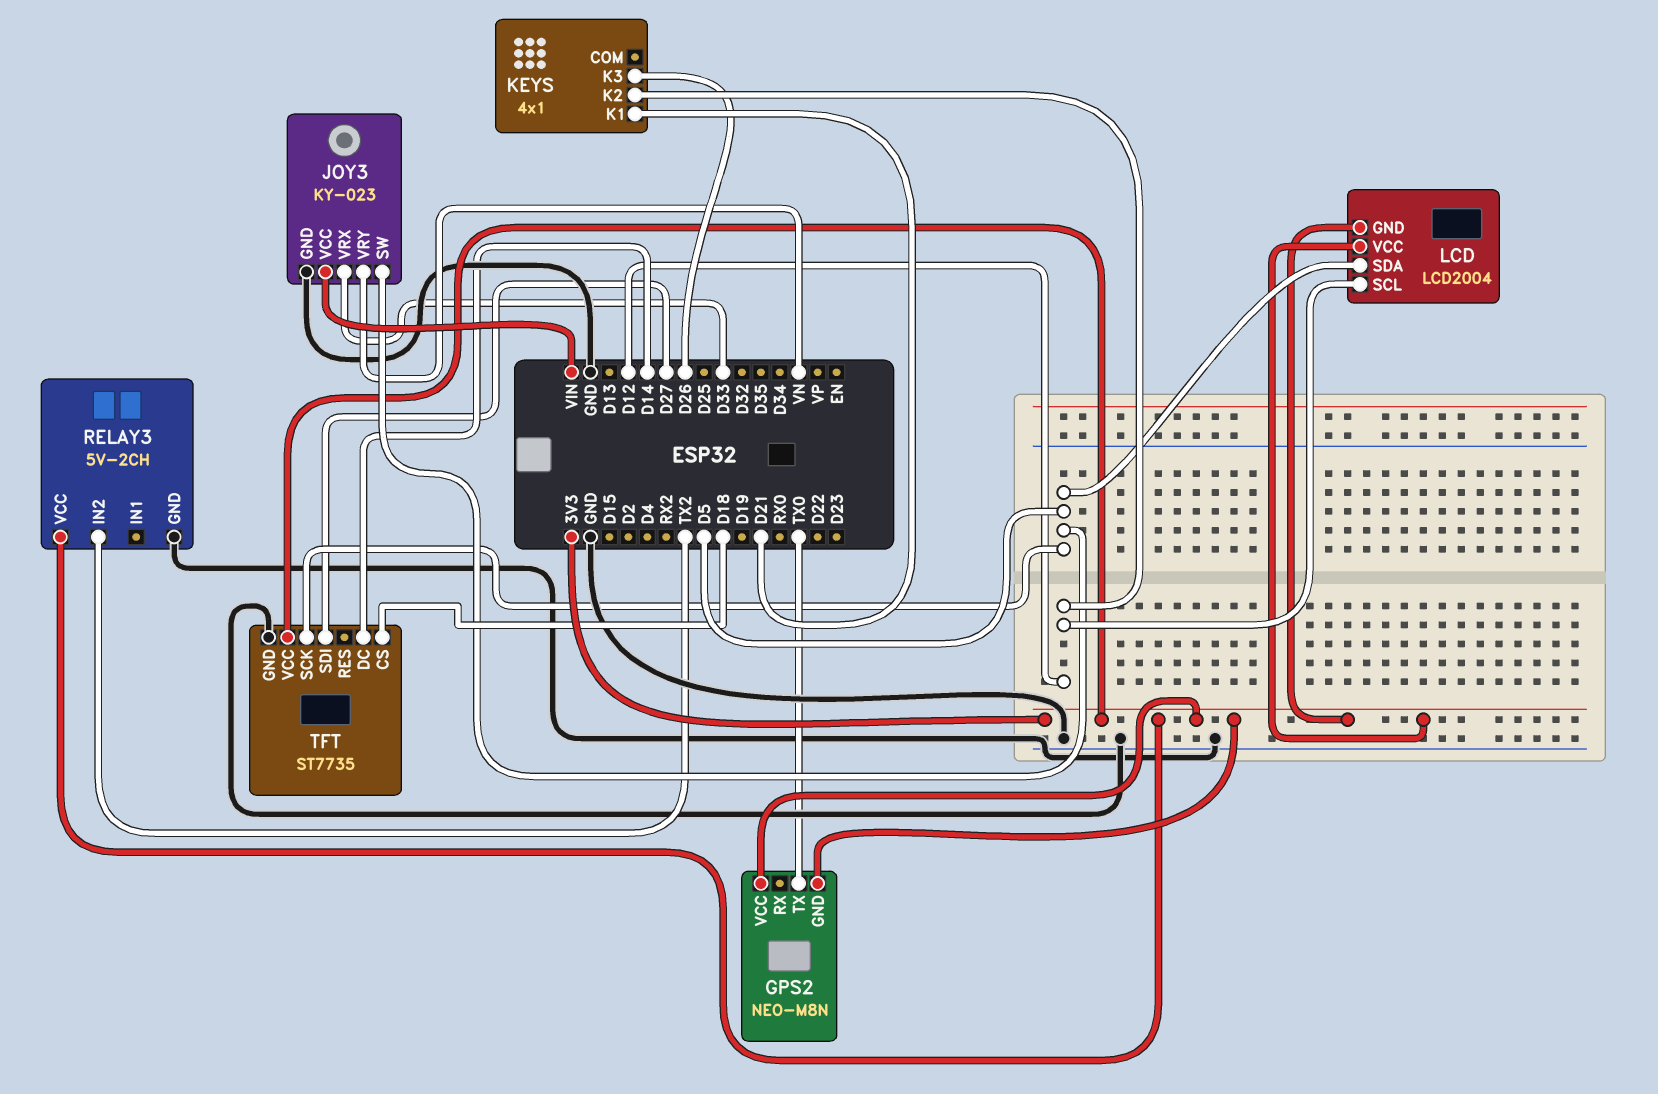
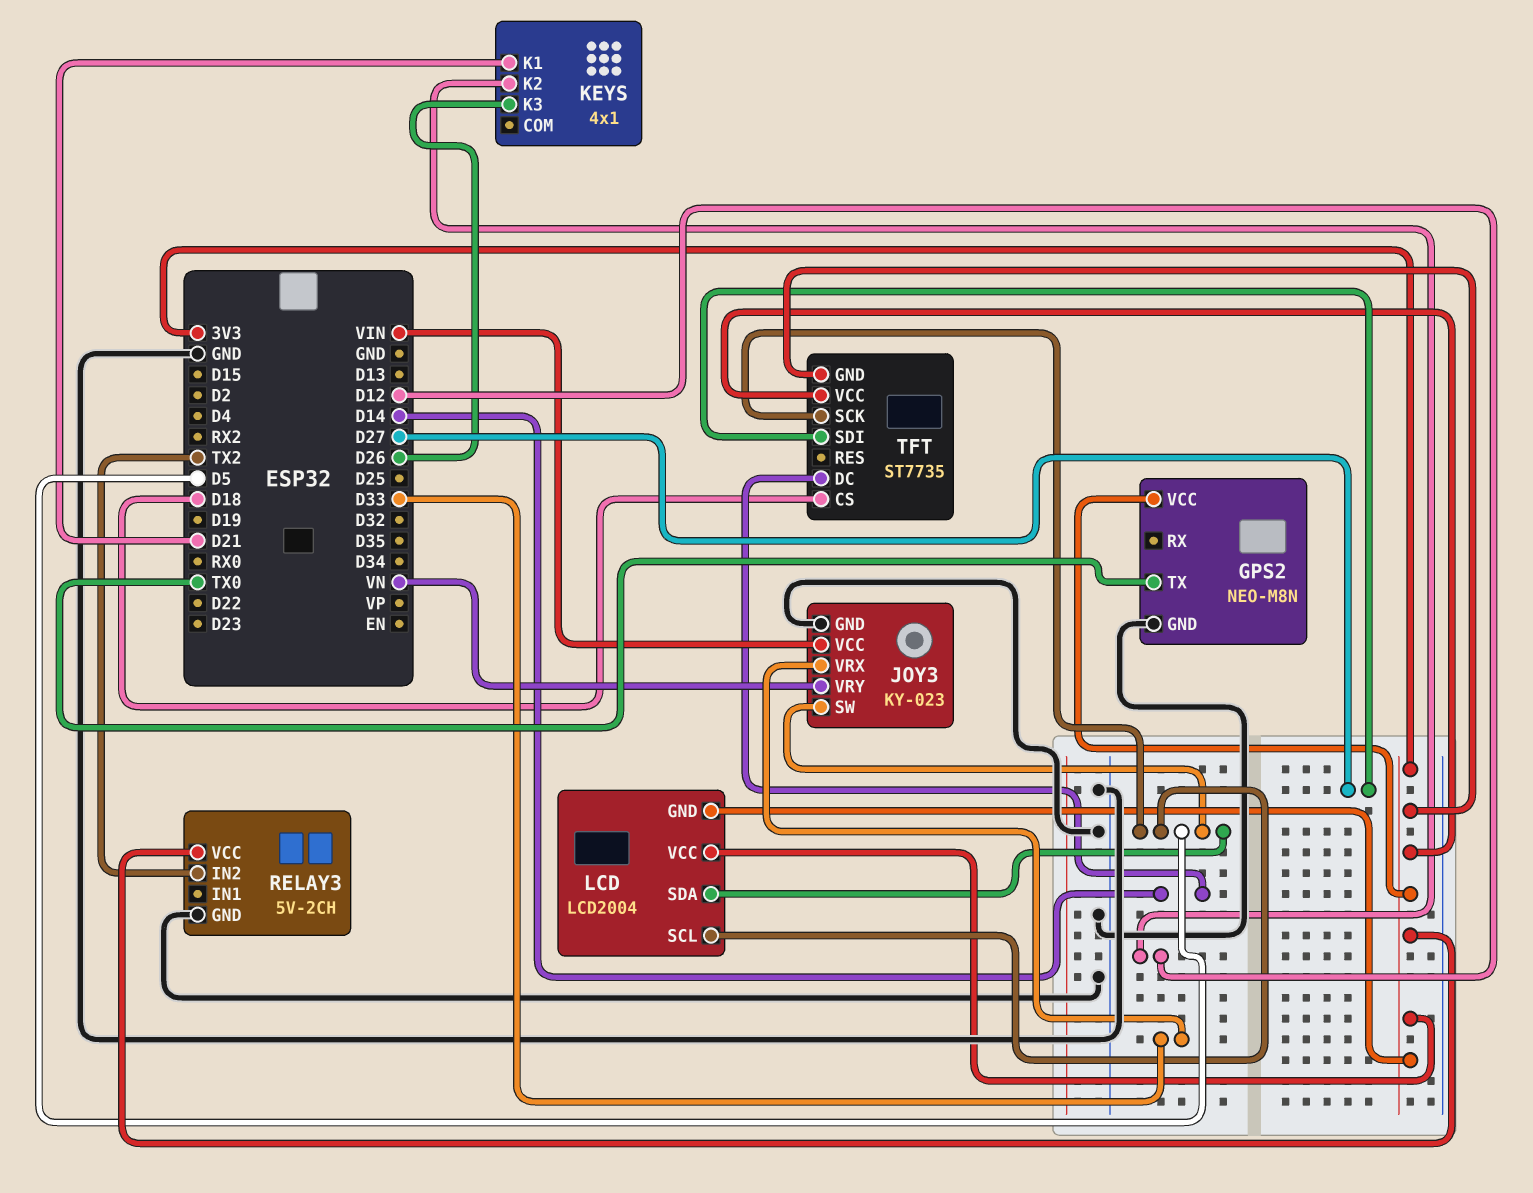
GPS2 pin GND: 3V3 -> GND
LCD pin SCL: D12 -> D5
TFT pin GND: GND -> 3V3

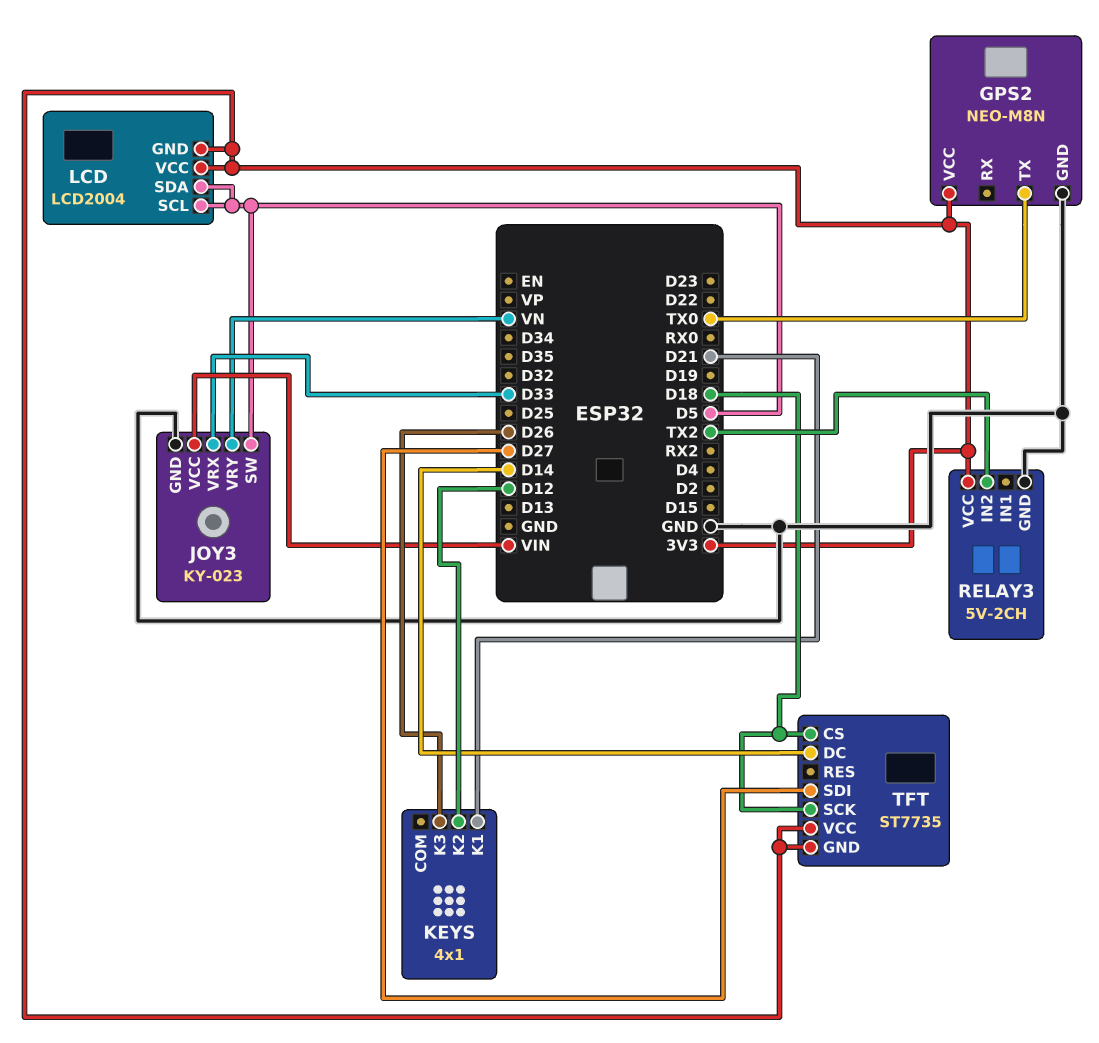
TFT pin SCK: D5 -> D18

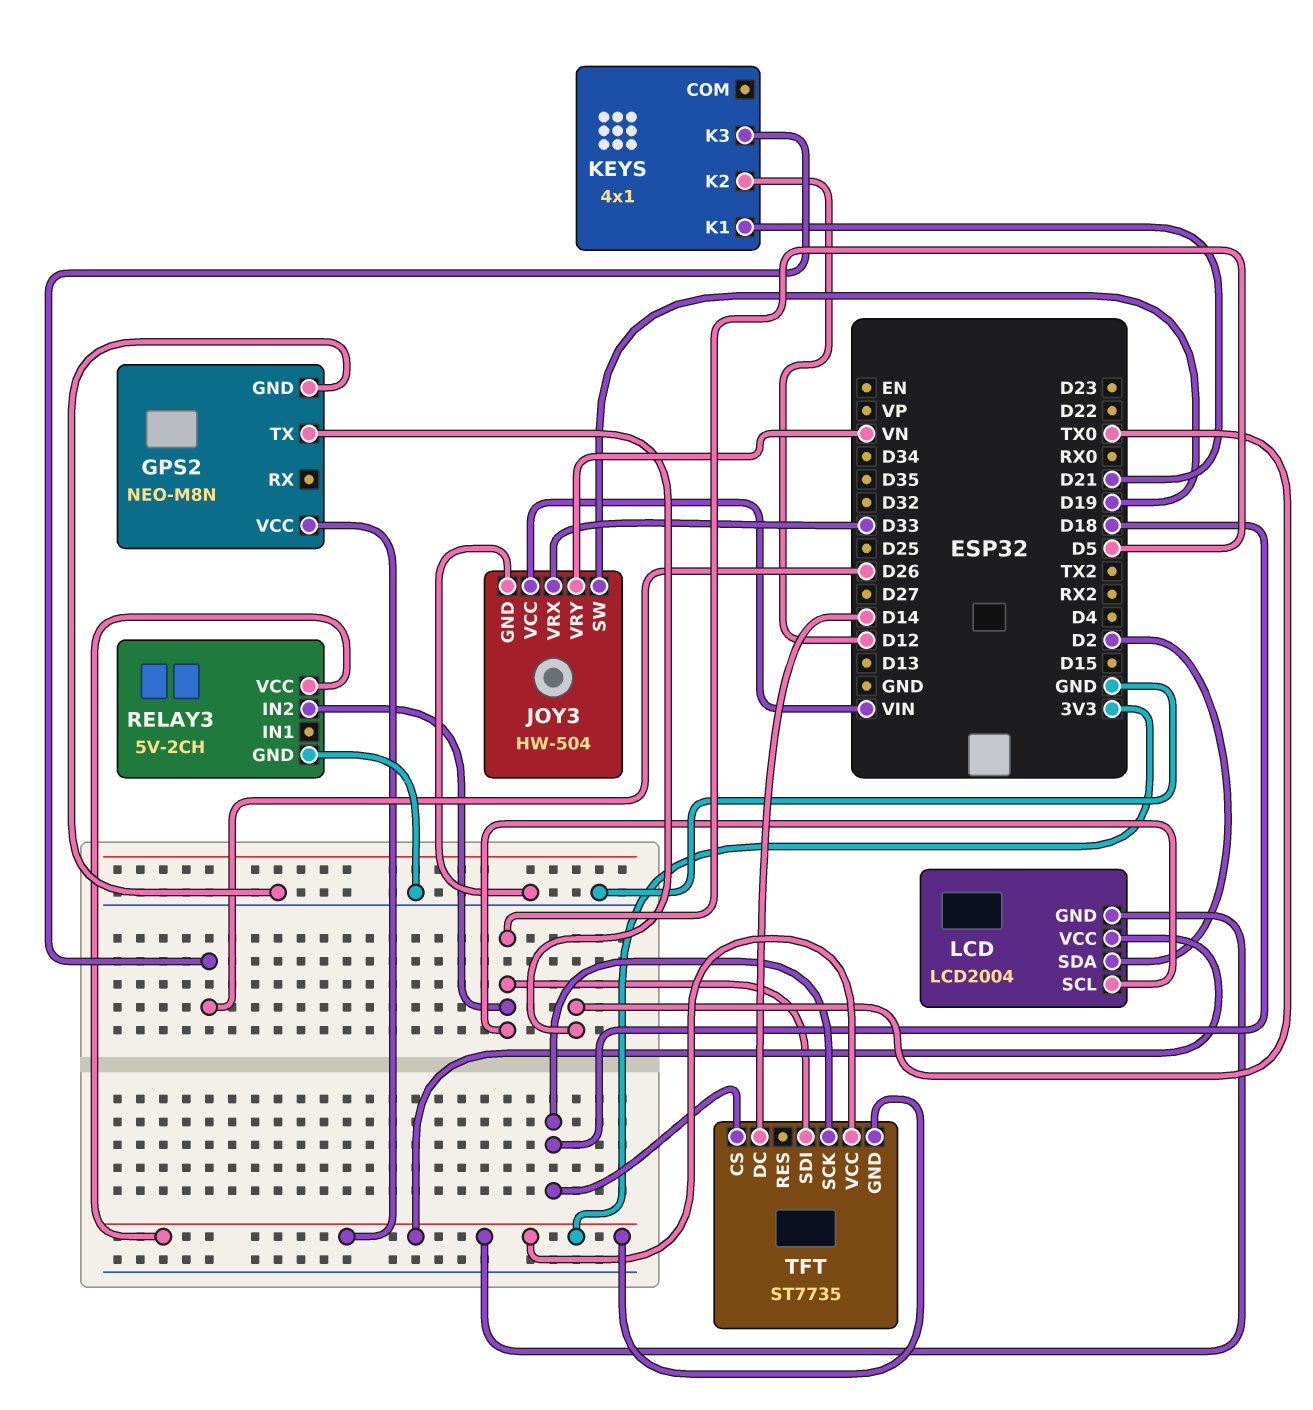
JOY3: KY-023 -> HW-504
JOY3 pin SW: D5 -> D19
LCD pin SDA: D5 -> D2
RELAY3 pin IN2: TX2 -> D5
TFT pin SDI: D27 -> D5

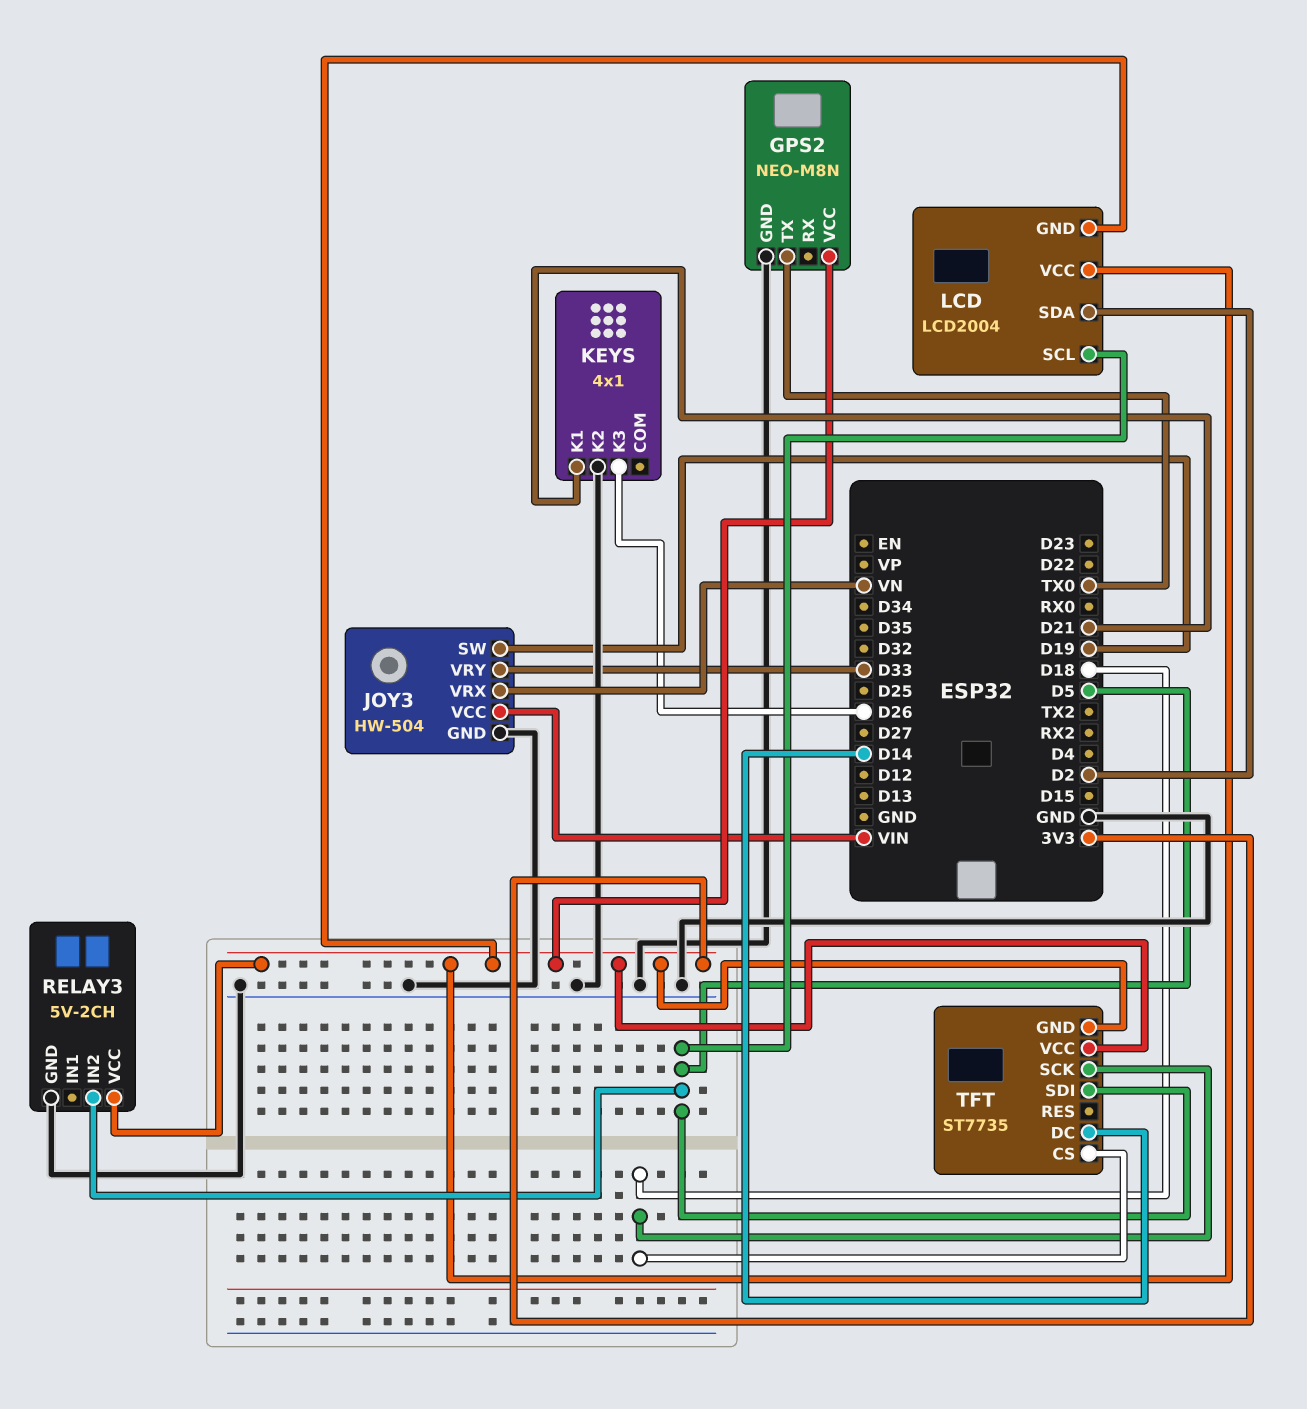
JOY3 pin VRX: D33 -> VN
JOY3 pin VRY: VN -> D33
KEYS pin K2: D12 -> GND

